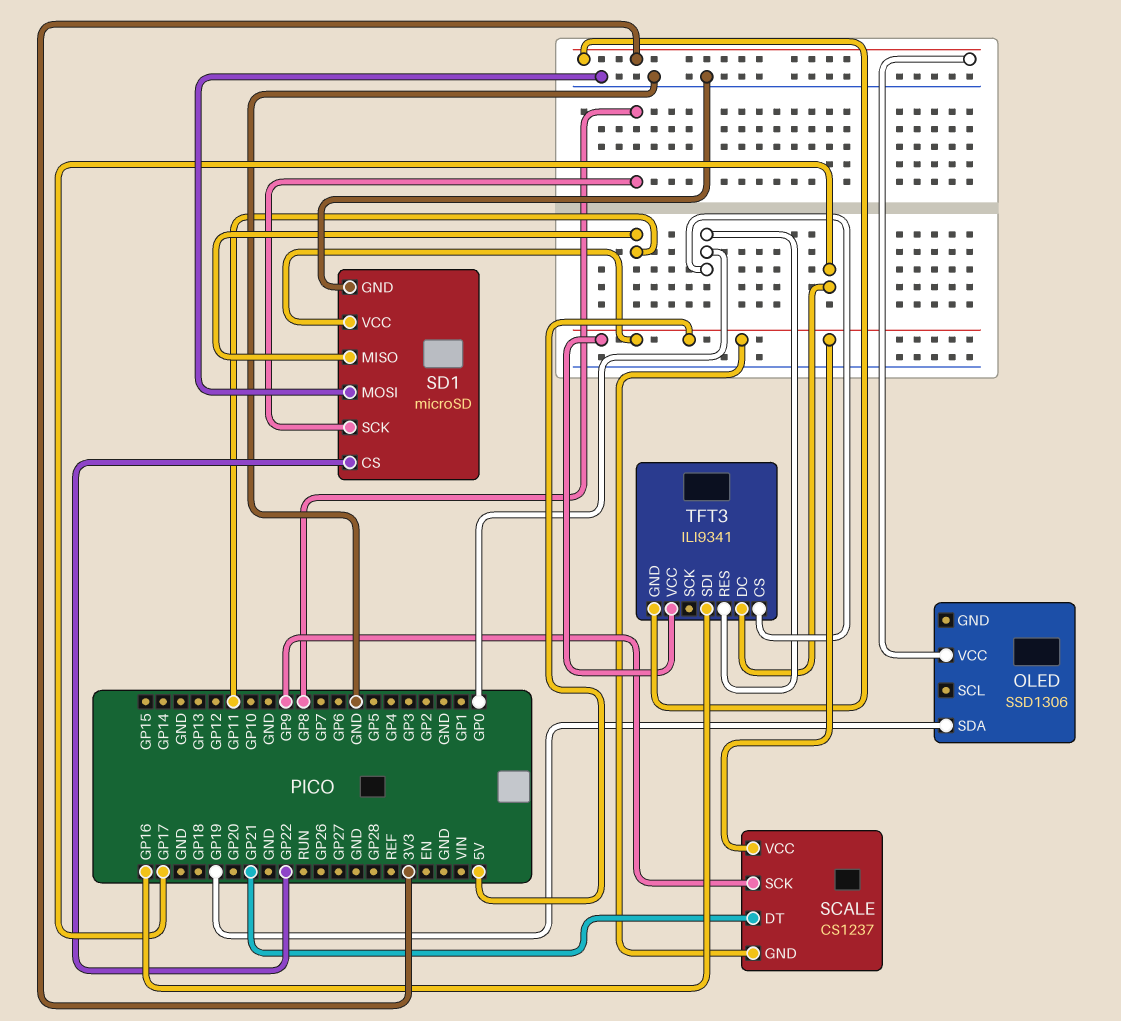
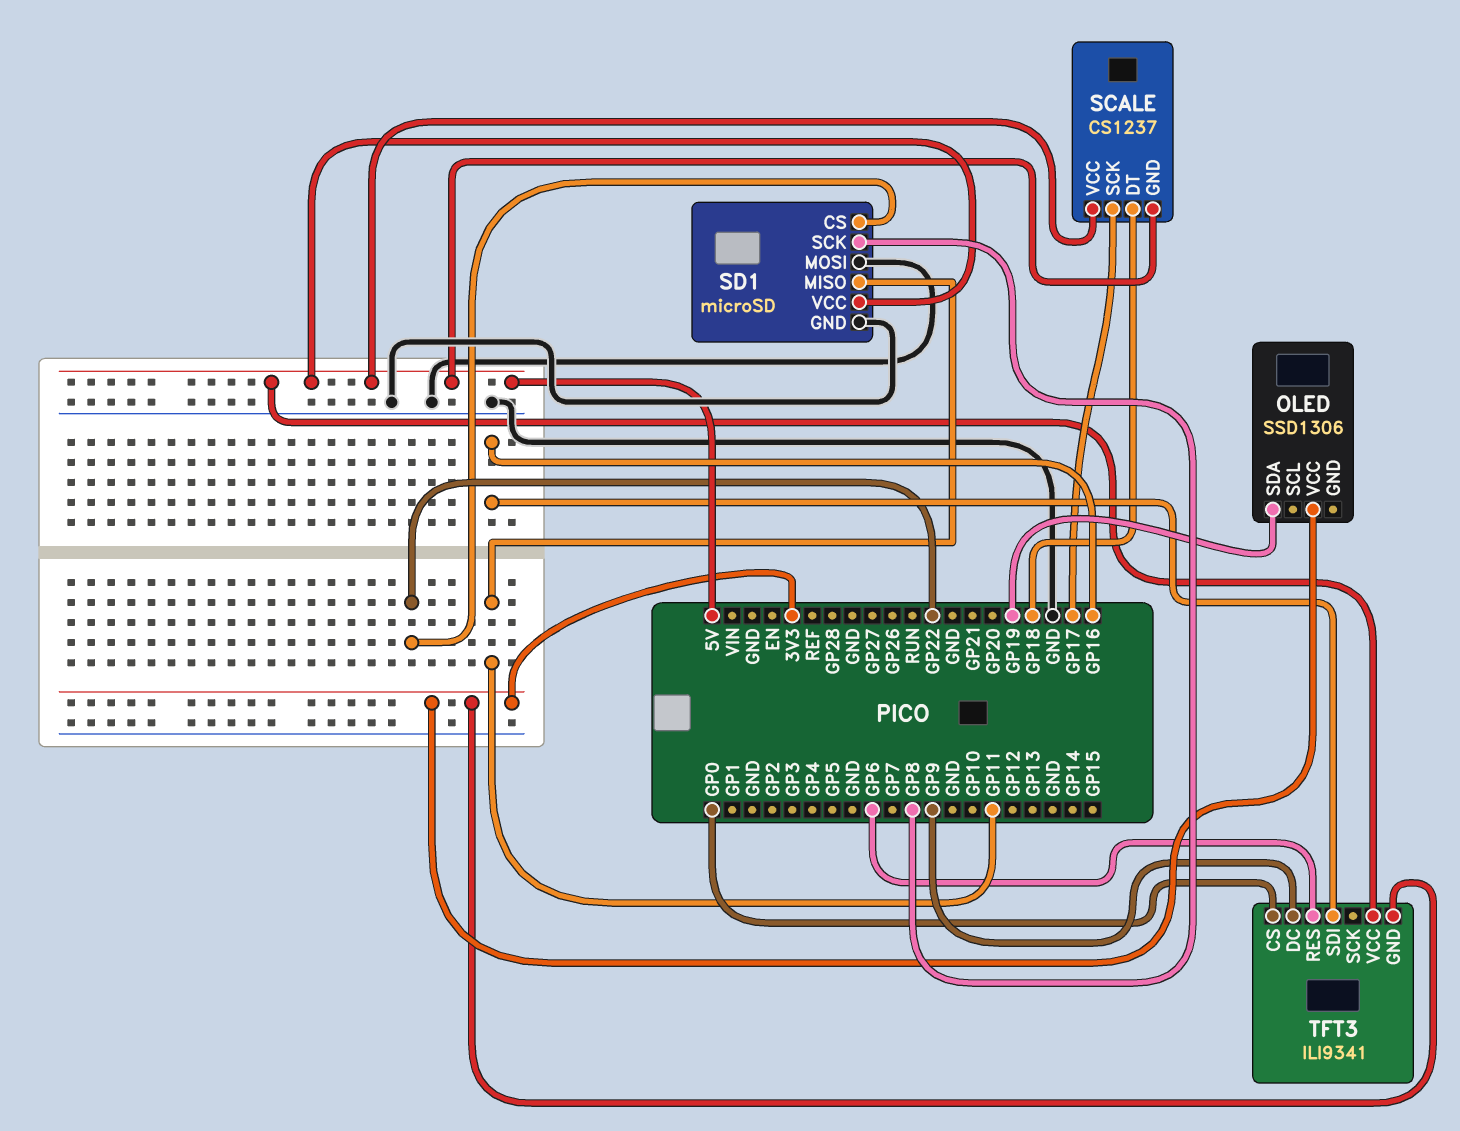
SCALE pin DT: GP21 -> GP18
SCALE pin SCK: GP9 -> GP17
TFT3 pin DC: GP17 -> GP9
TFT3 pin RES: GP0 -> GP6

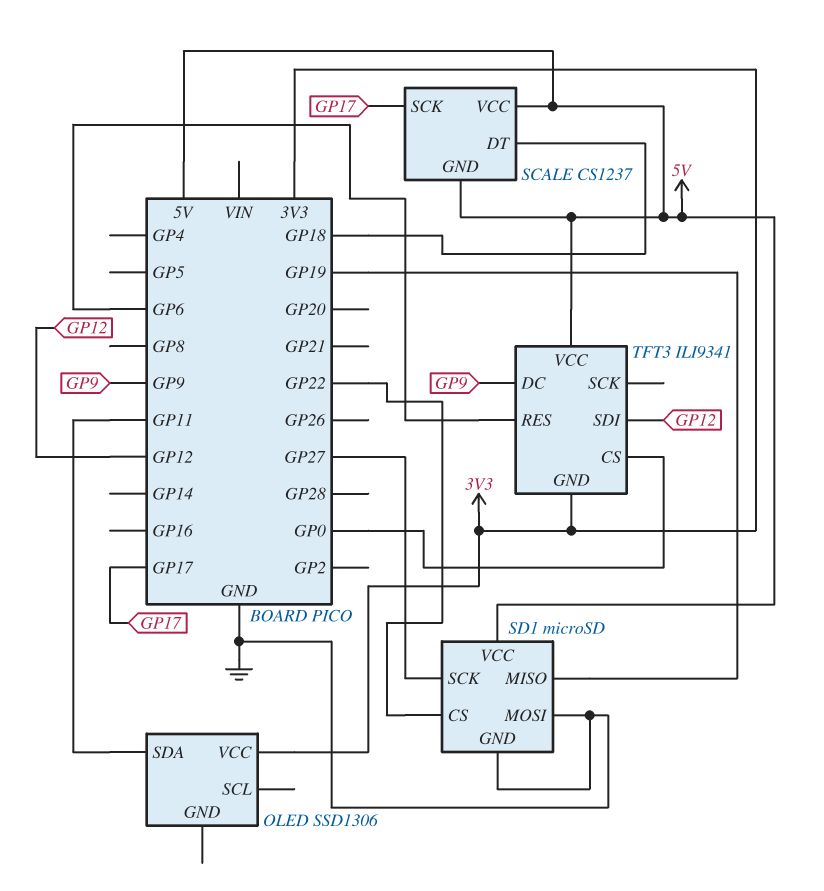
OLED pin SDA: GP19 -> GP11
SD1 pin MISO: GP11 -> GP19
SD1 pin SCK: GP8 -> GP27
TFT3 pin SDI: GP16 -> GP12

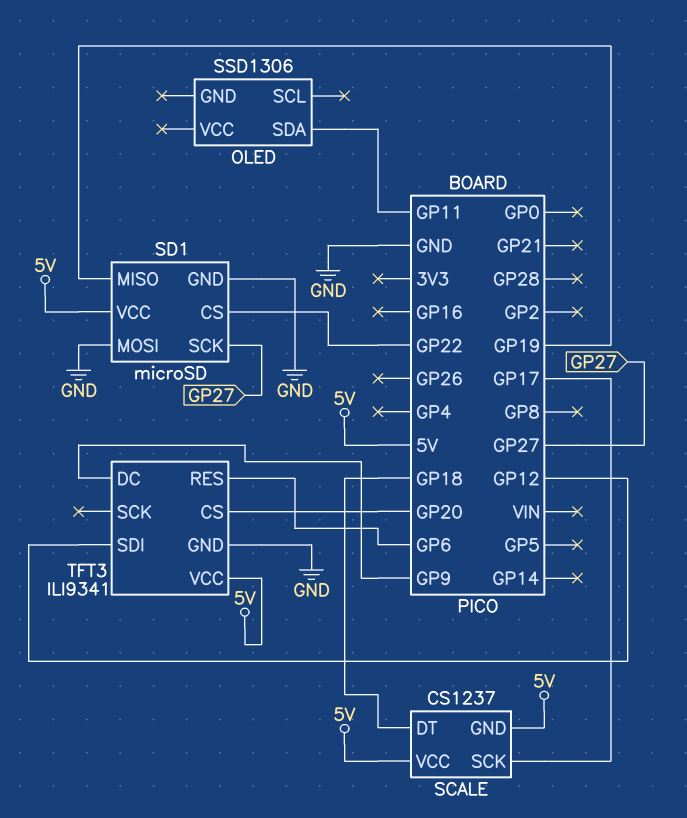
OLED pin VCC: 3V3 -> none
TFT3 pin CS: GP0 -> GP20
TFT3 pin GND: 3V3 -> GND

